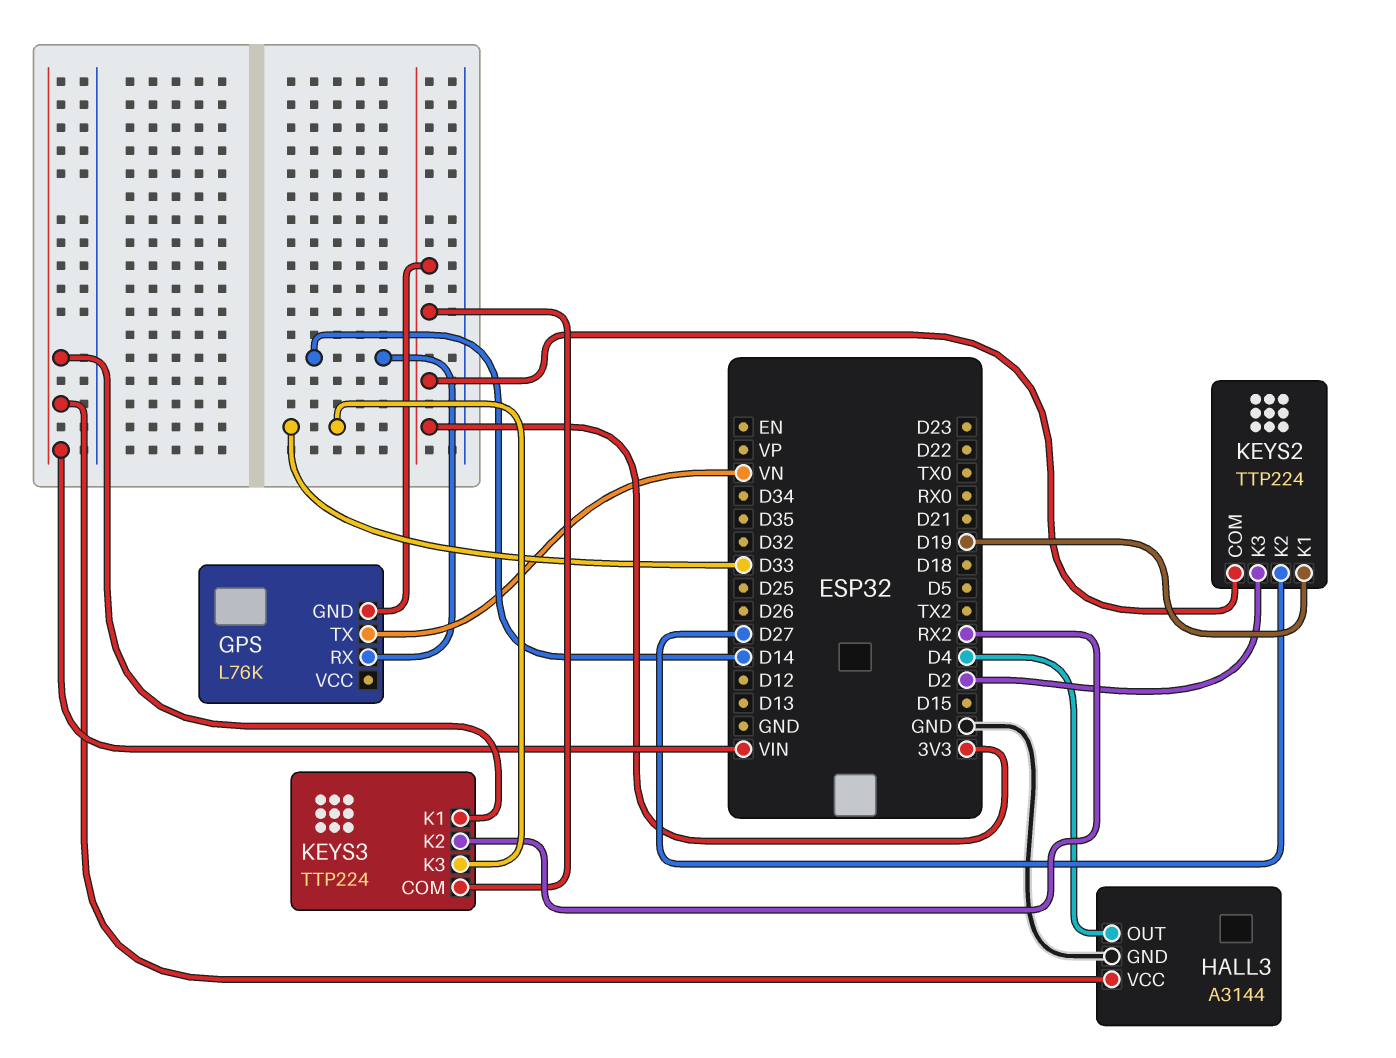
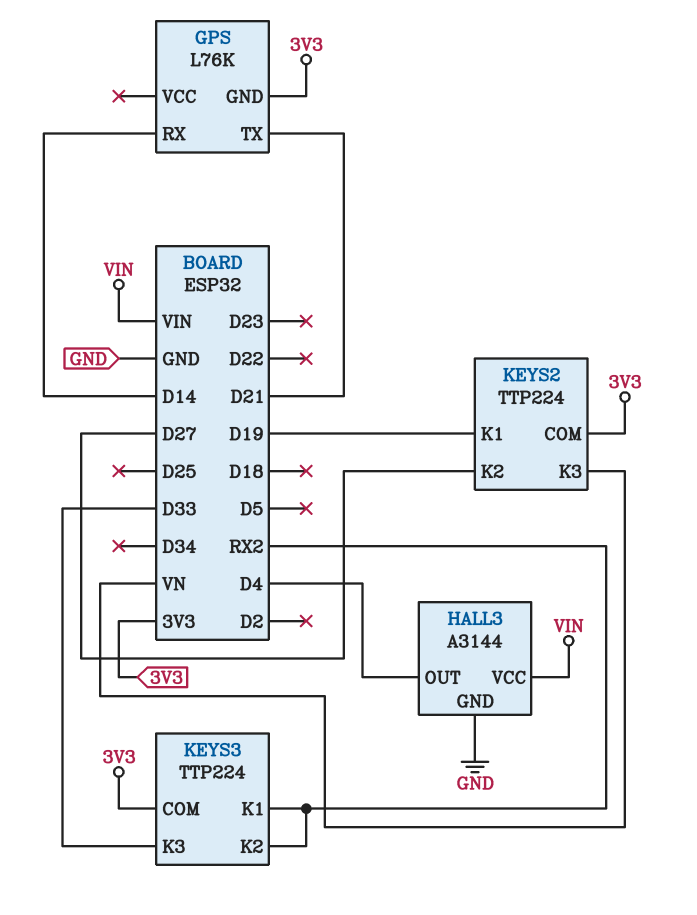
GPS pin TX: VN -> D21
KEYS2 pin K3: D2 -> VN
KEYS3 pin K1: VIN -> RX2

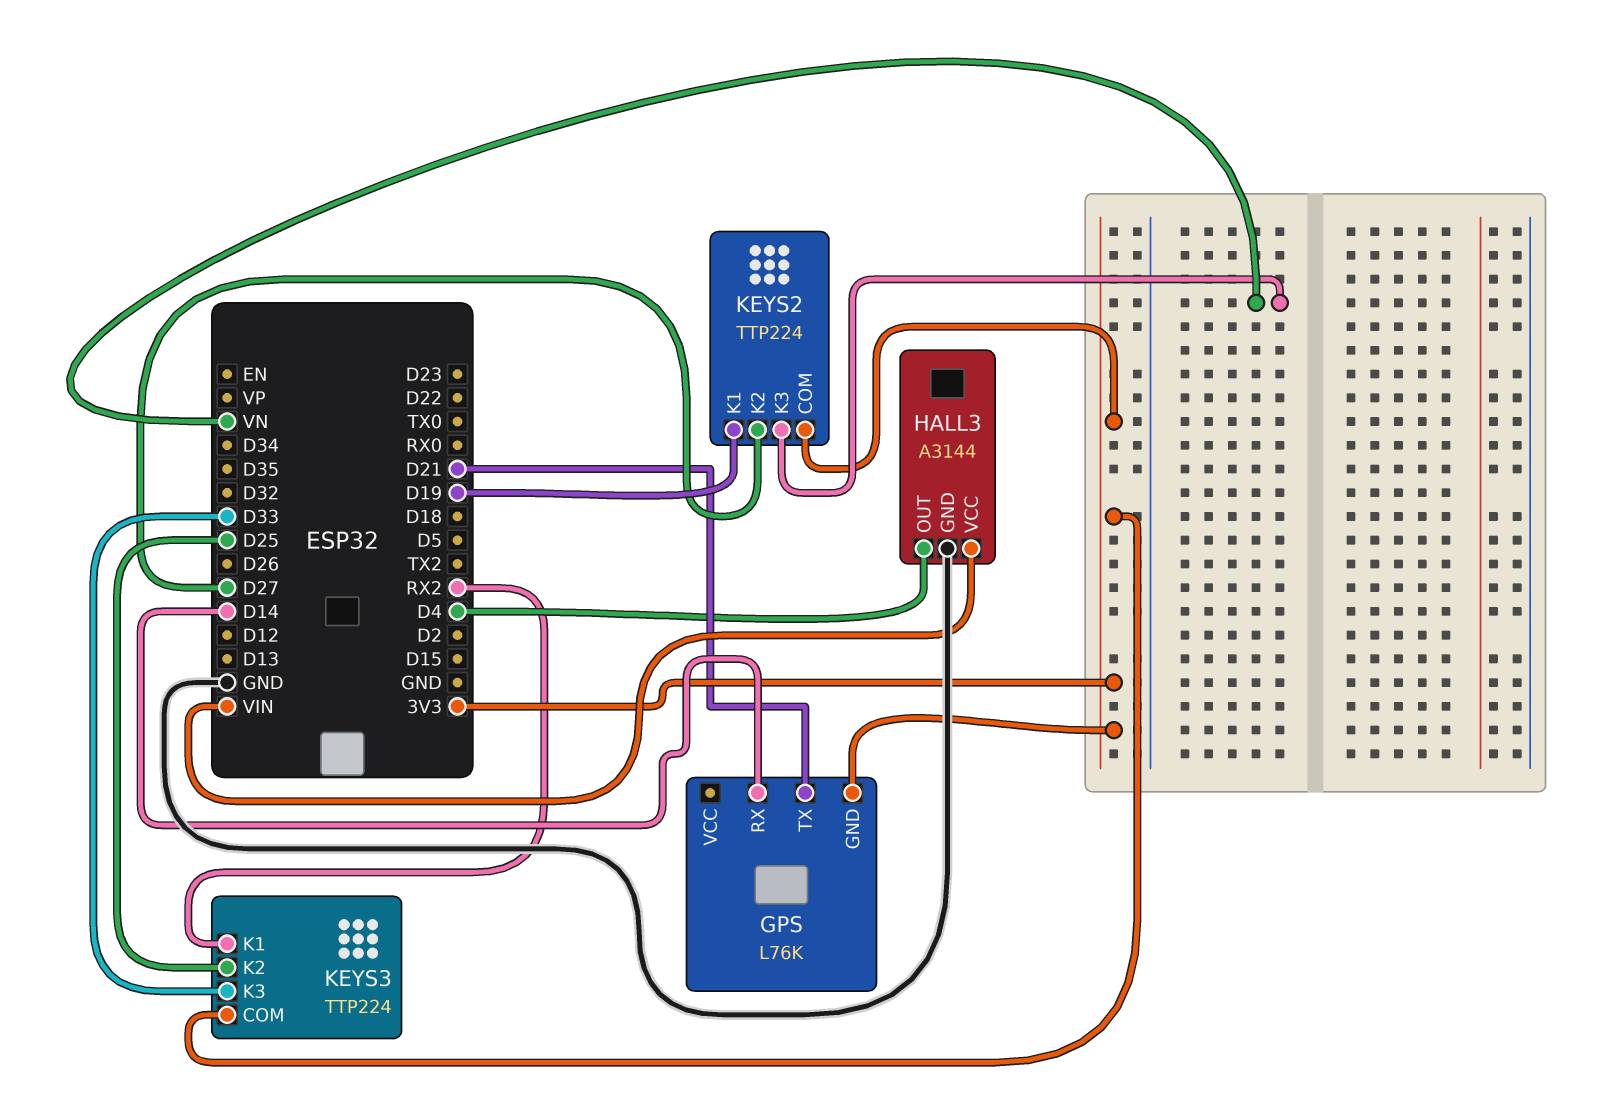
KEYS3 pin K2: RX2 -> D25

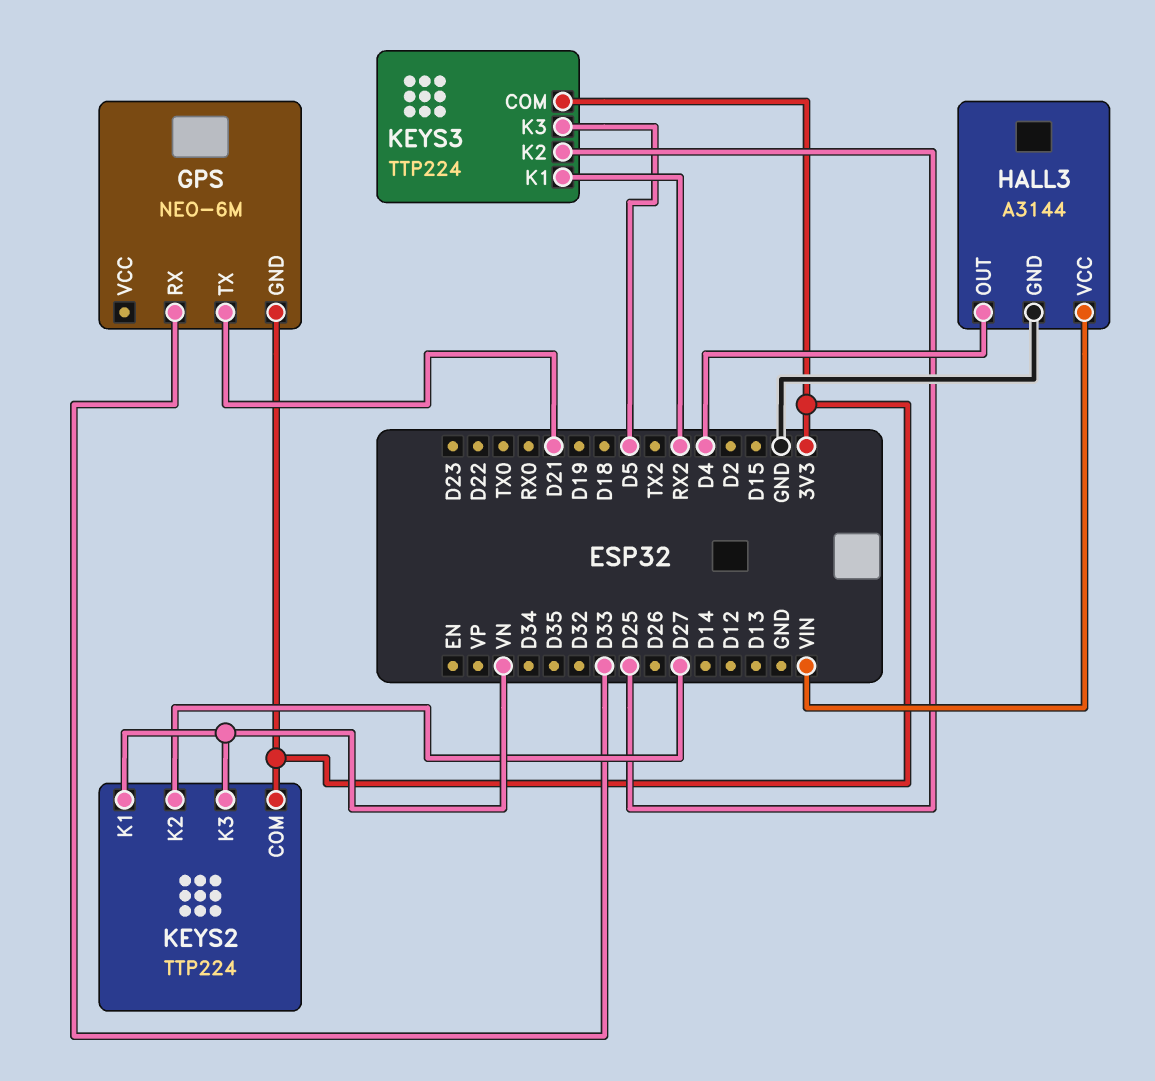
GPS: L76K -> NEO-6M
GPS pin RX: D14 -> D33
KEYS2 pin K1: D19 -> VN
KEYS3 pin K3: D33 -> D5

